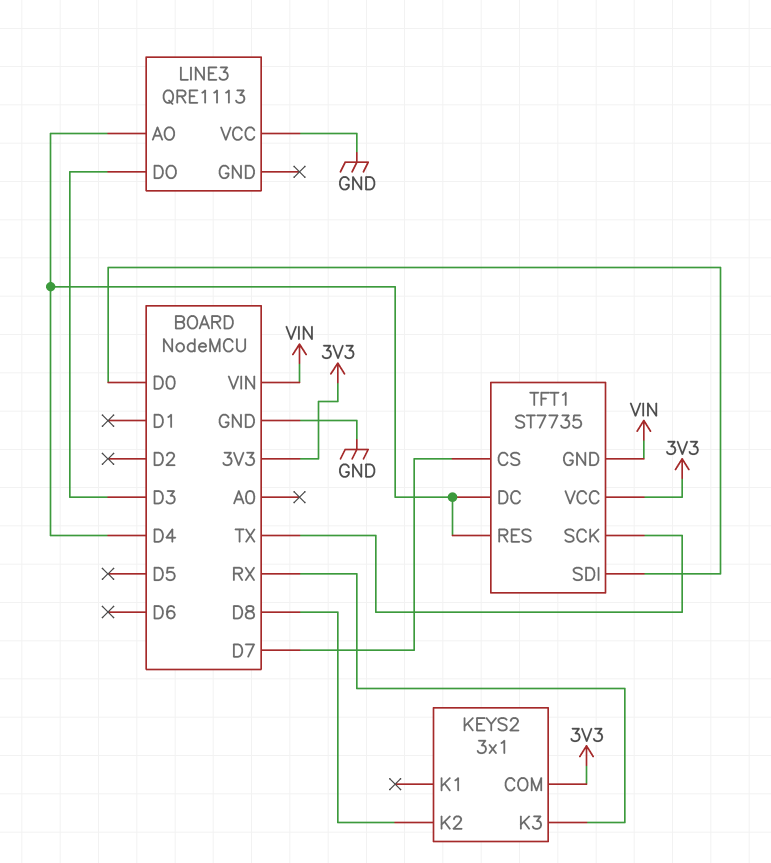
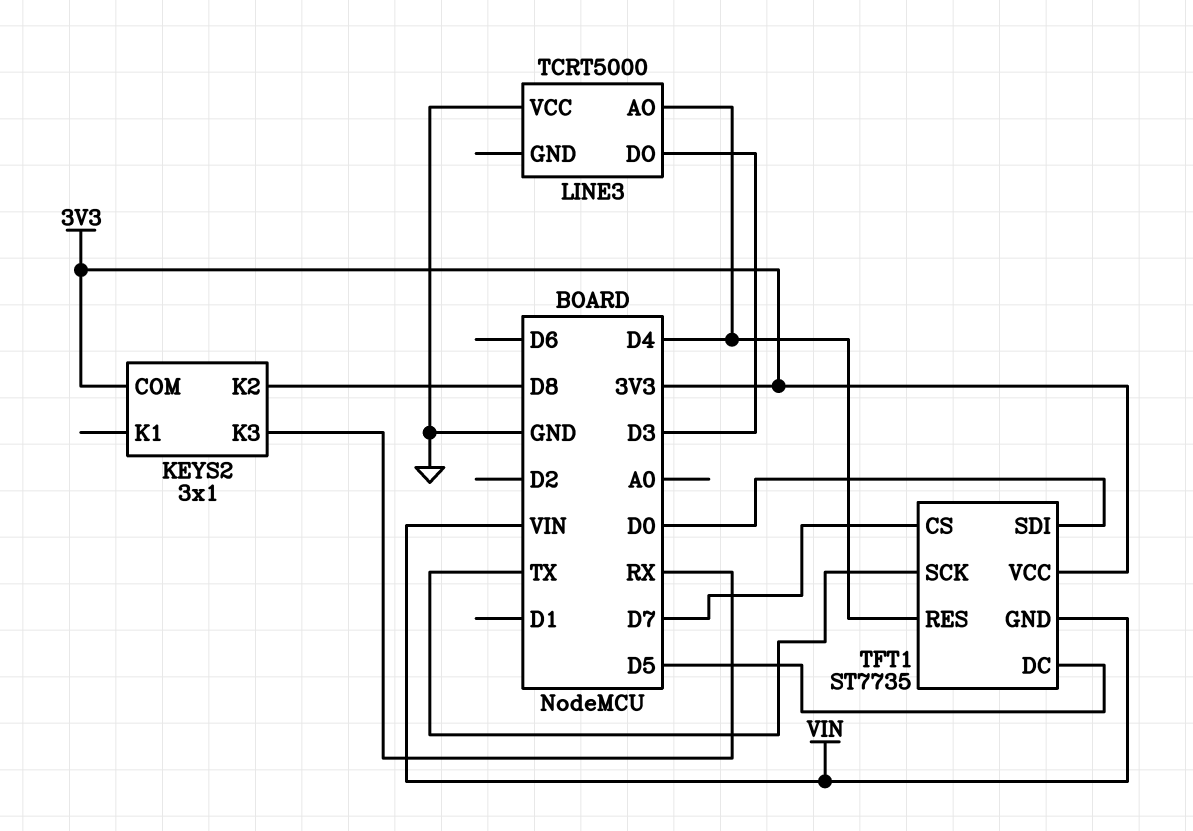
LINE3: QRE1113 -> TCRT5000
TFT1 pin DC: D4 -> D5

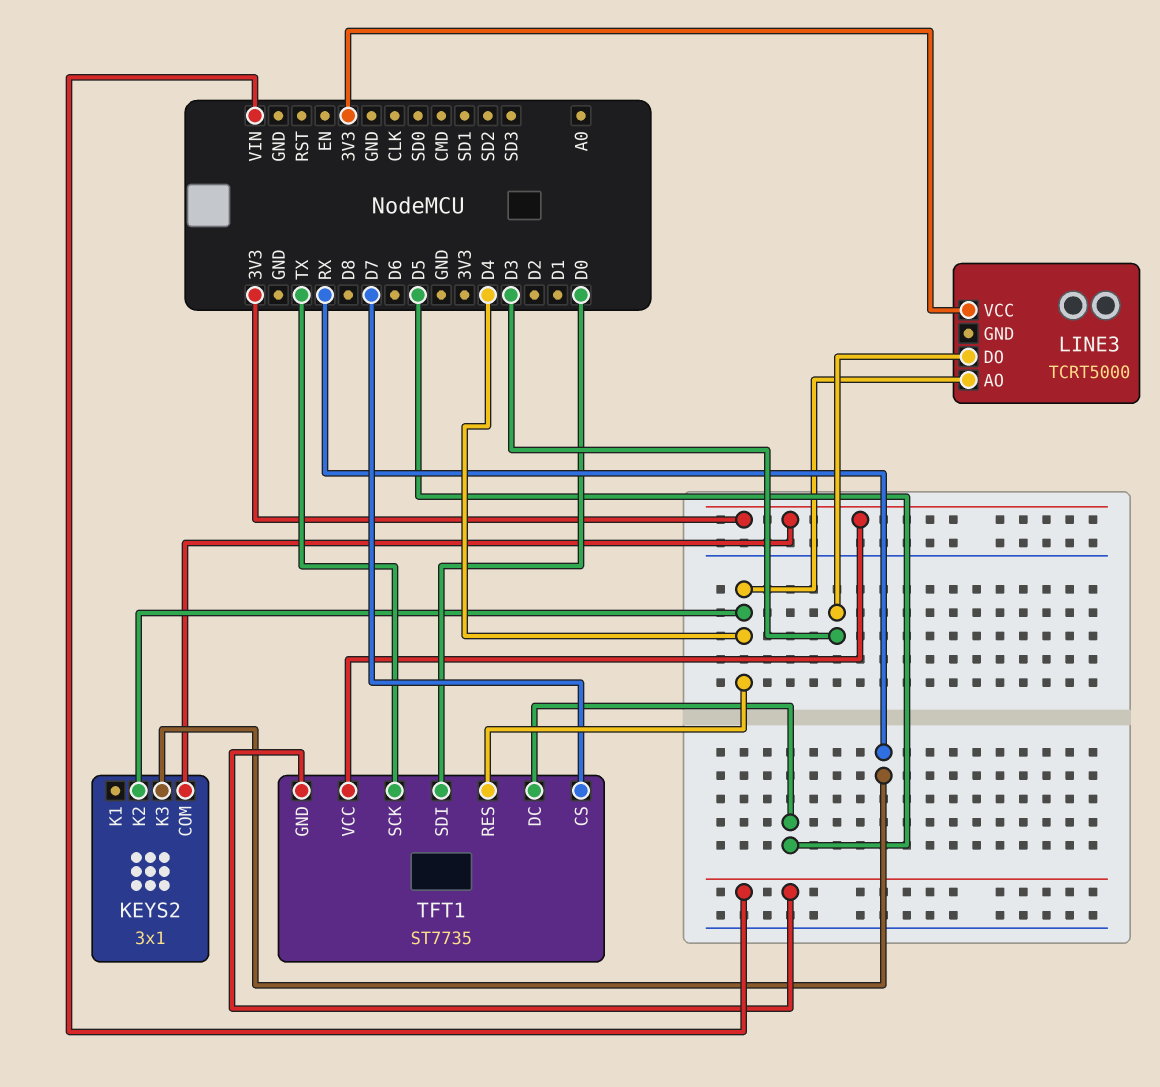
KEYS2 pin K2: D8 -> D4
LINE3 pin VCC: GND -> 3V3

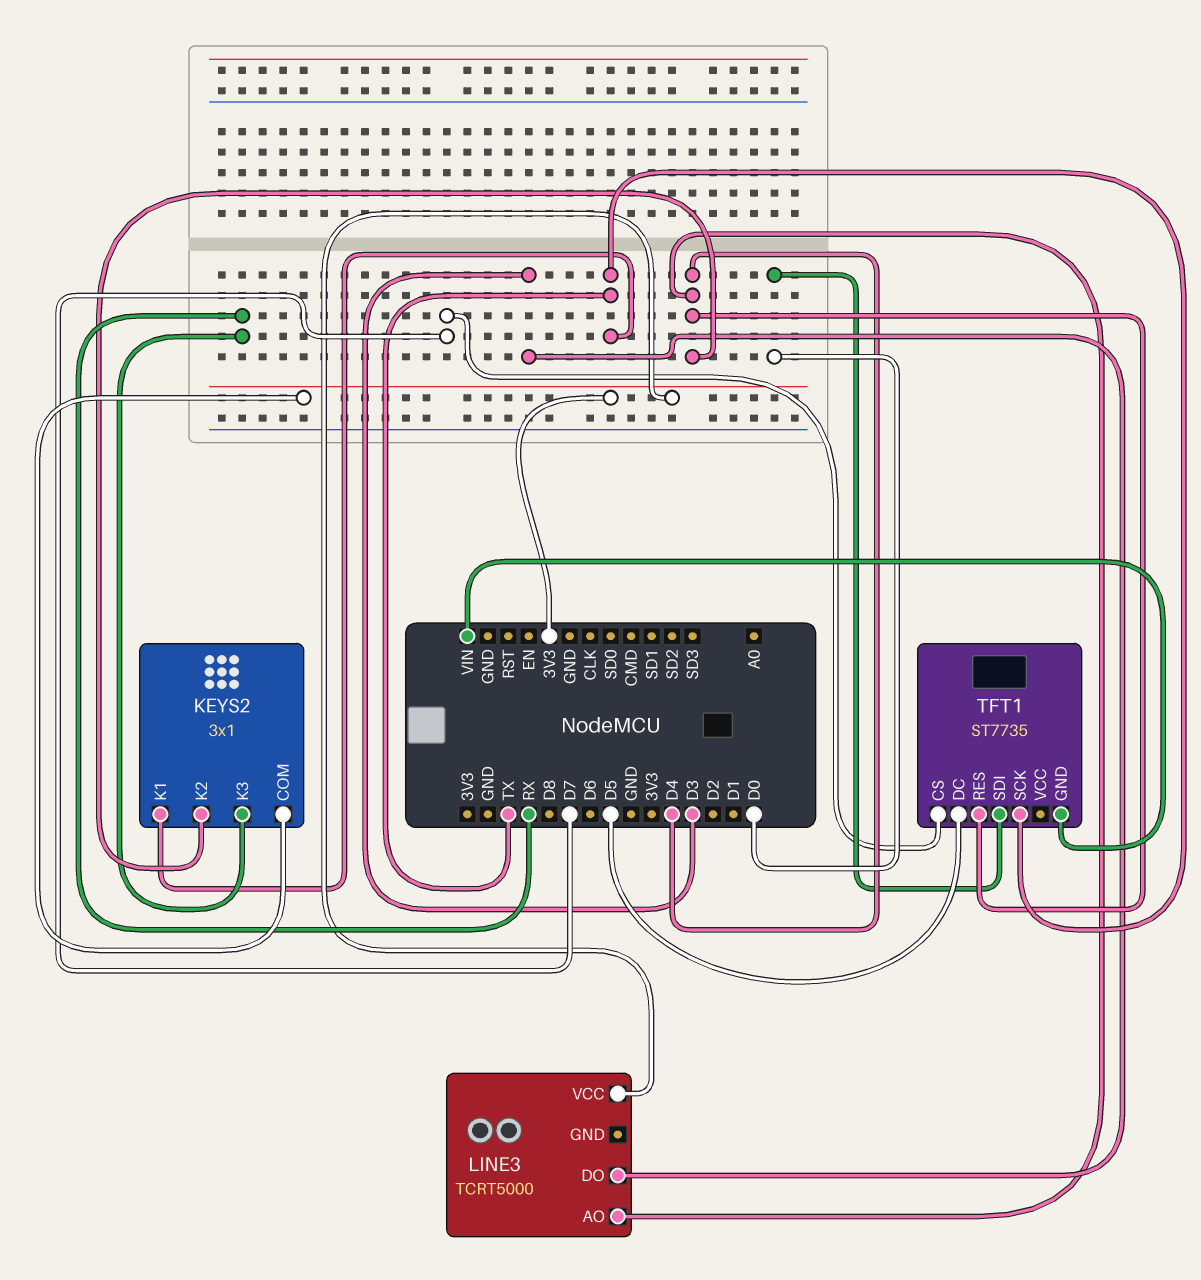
KEYS2 pin K1: none -> TX
TFT1 pin VCC: 3V3 -> none

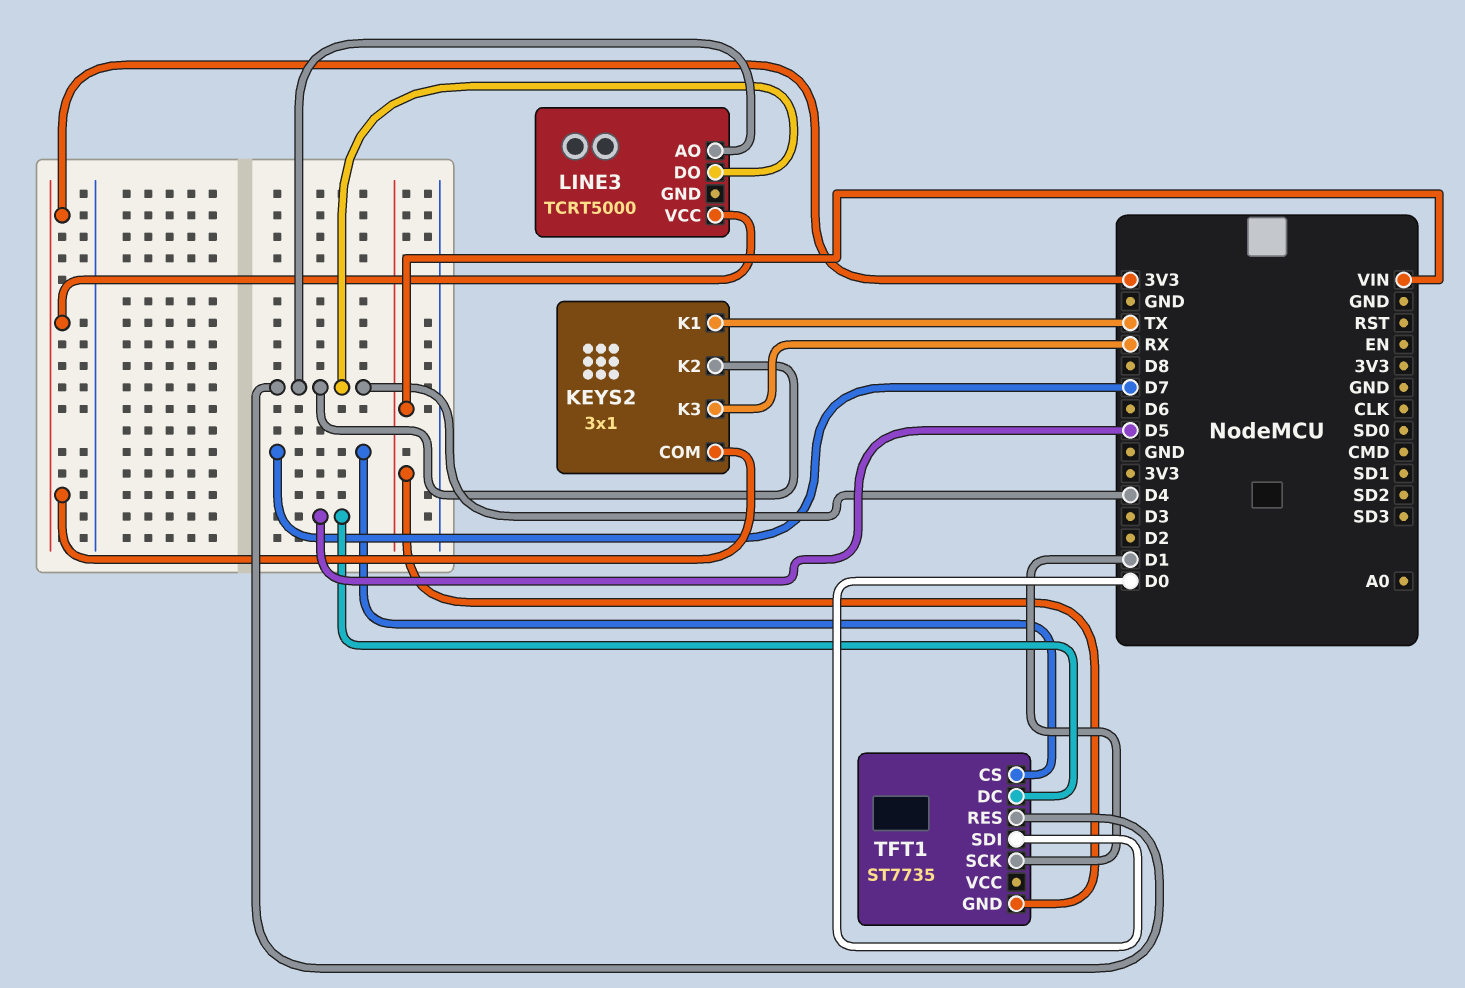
LINE3 pin DO: D3 -> D4
TFT1 pin SCK: TX -> D1

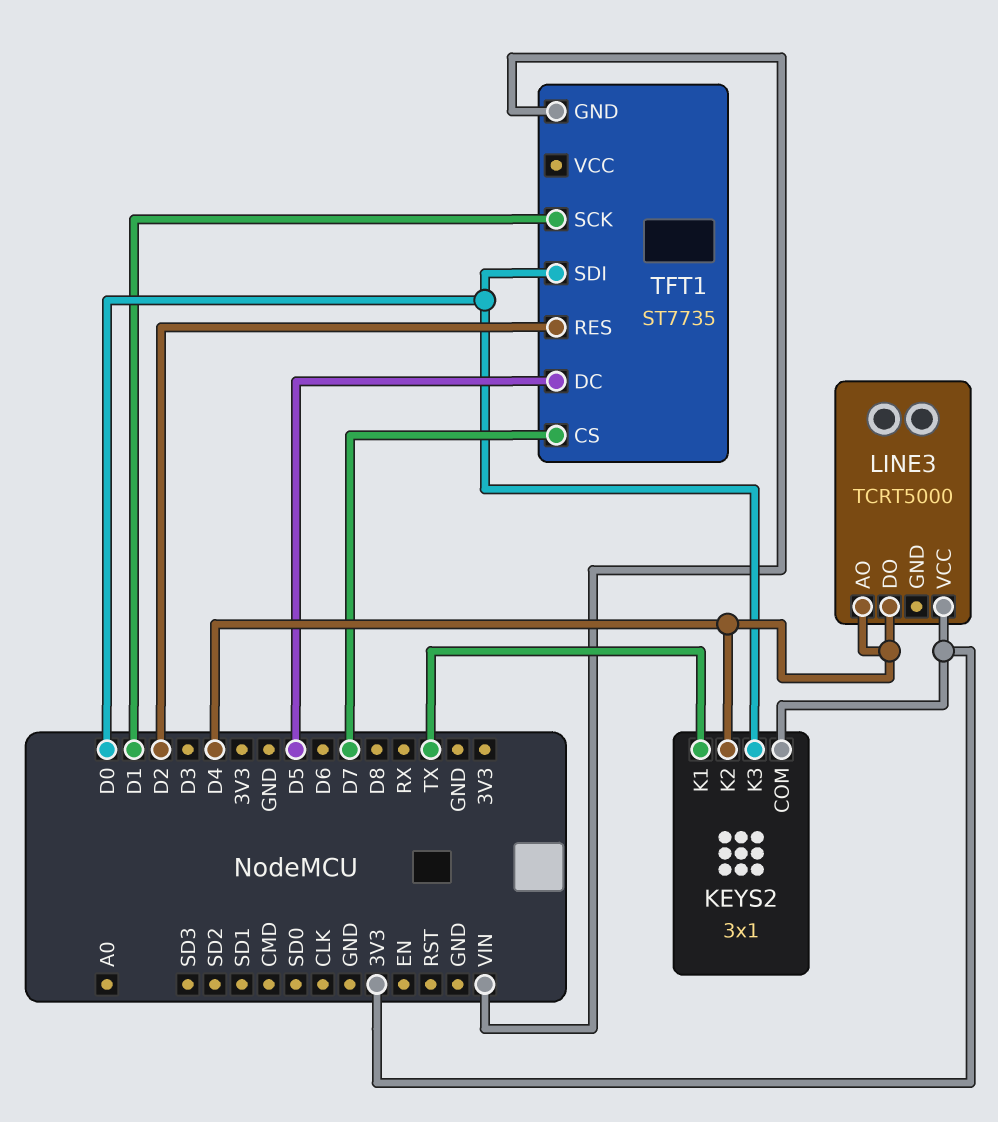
KEYS2 pin K3: RX -> D0
TFT1 pin RES: D4 -> D2

